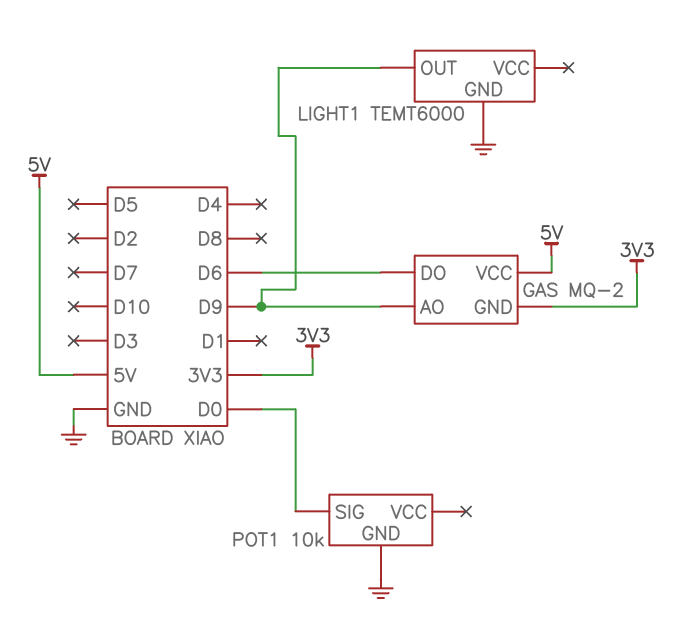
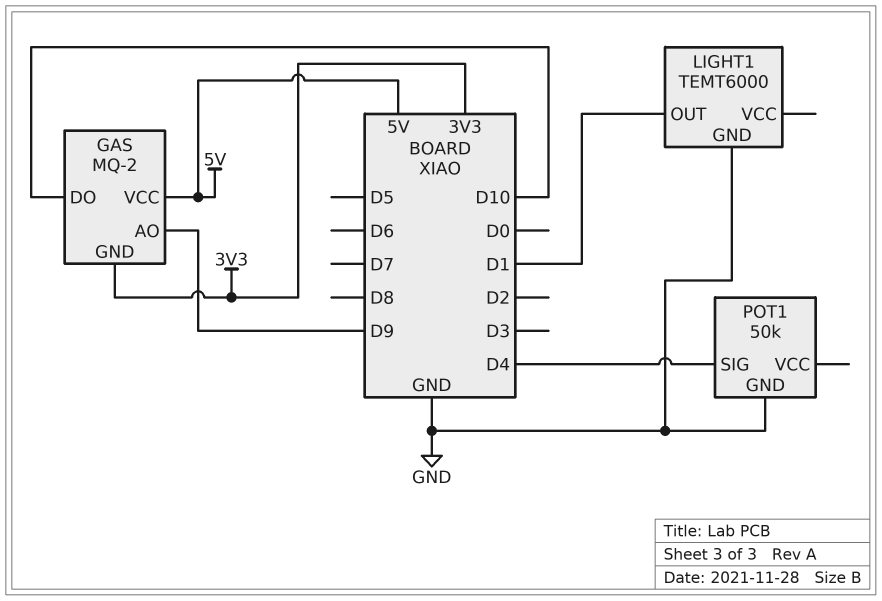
GAS pin DO: D6 -> D10
LIGHT1 pin OUT: D9 -> D1
POT1: 10k -> 50k
POT1 pin SIG: D0 -> D4

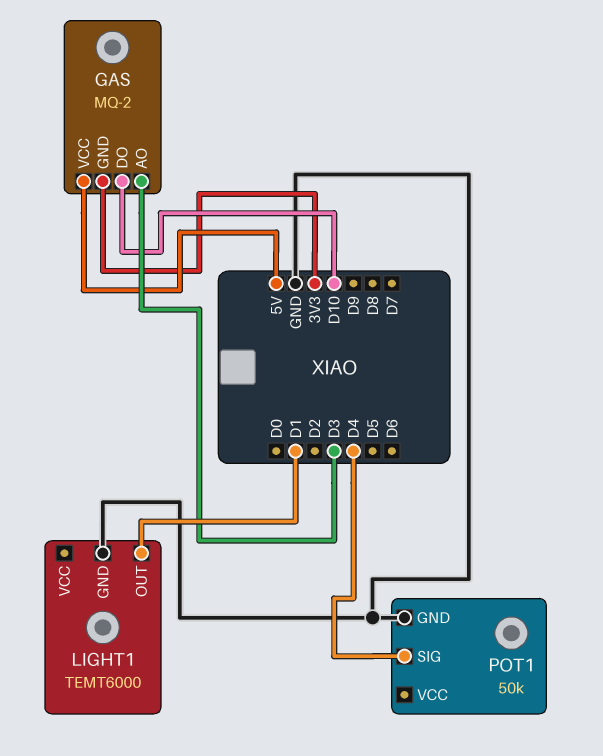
GAS pin AO: D9 -> D3

